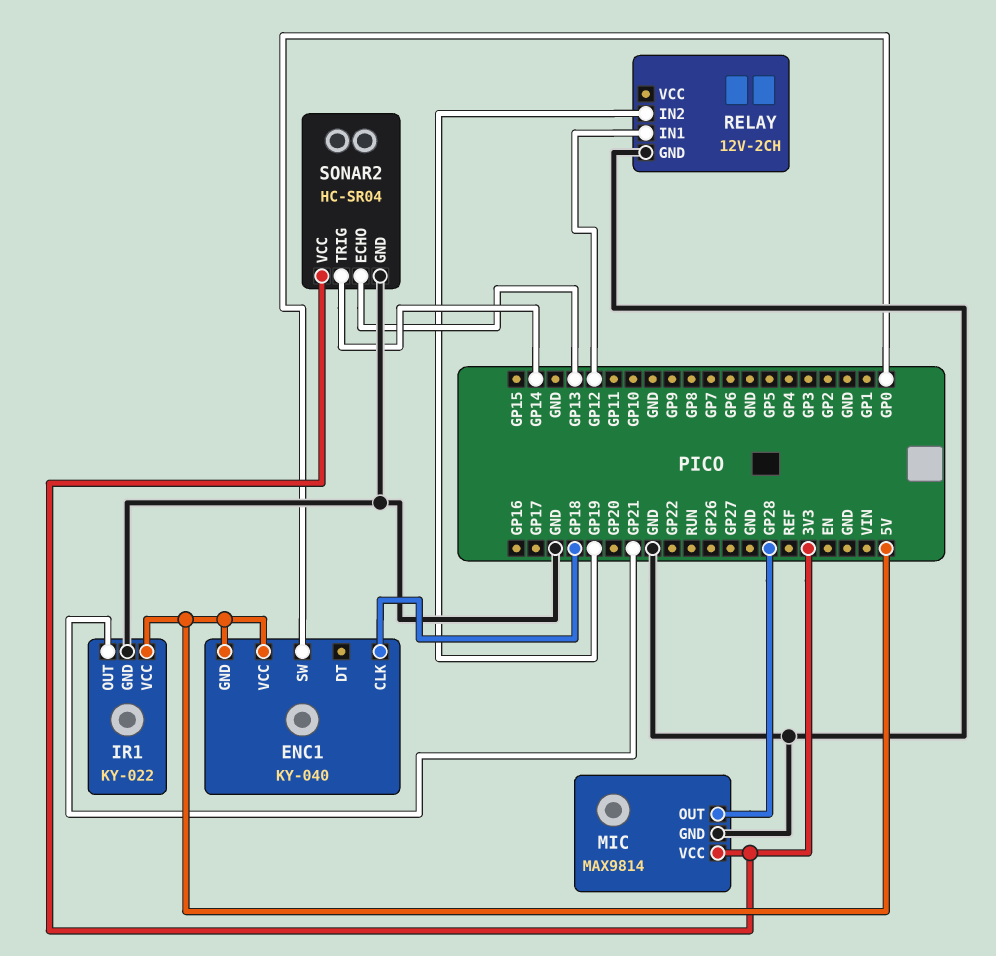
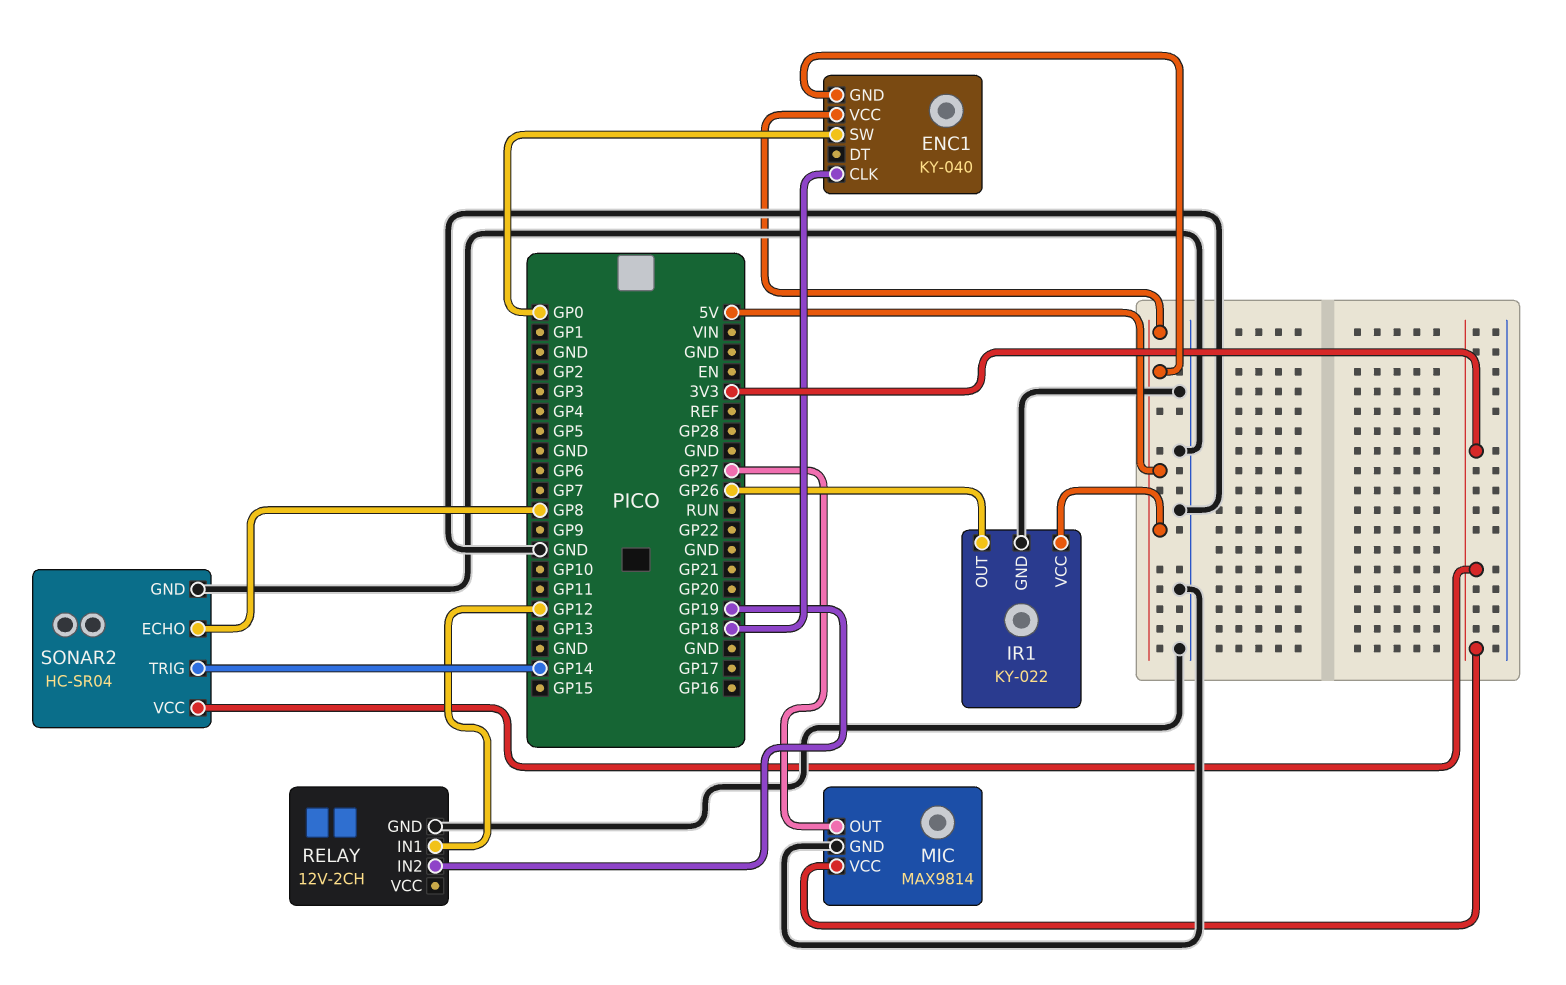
IR1 pin OUT: GP21 -> GP26
MIC pin OUT: GP28 -> GP27
SONAR2 pin ECHO: GP13 -> GP8

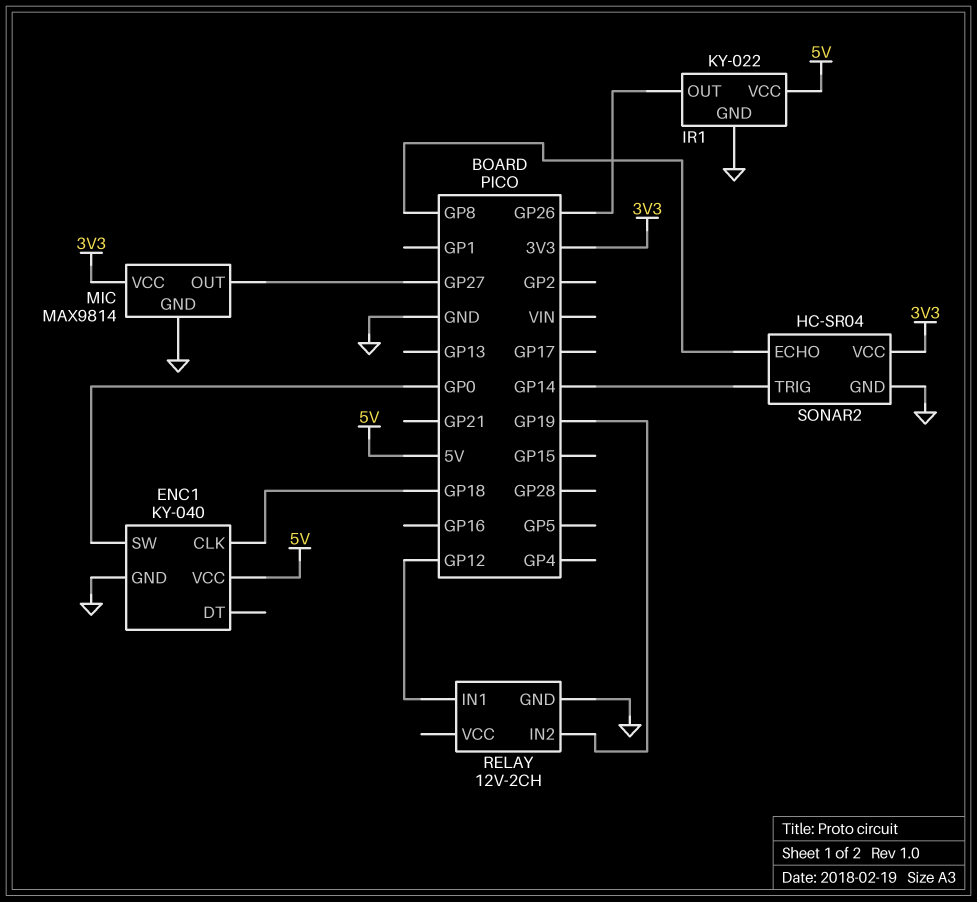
ENC1 pin GND: 5V -> GND

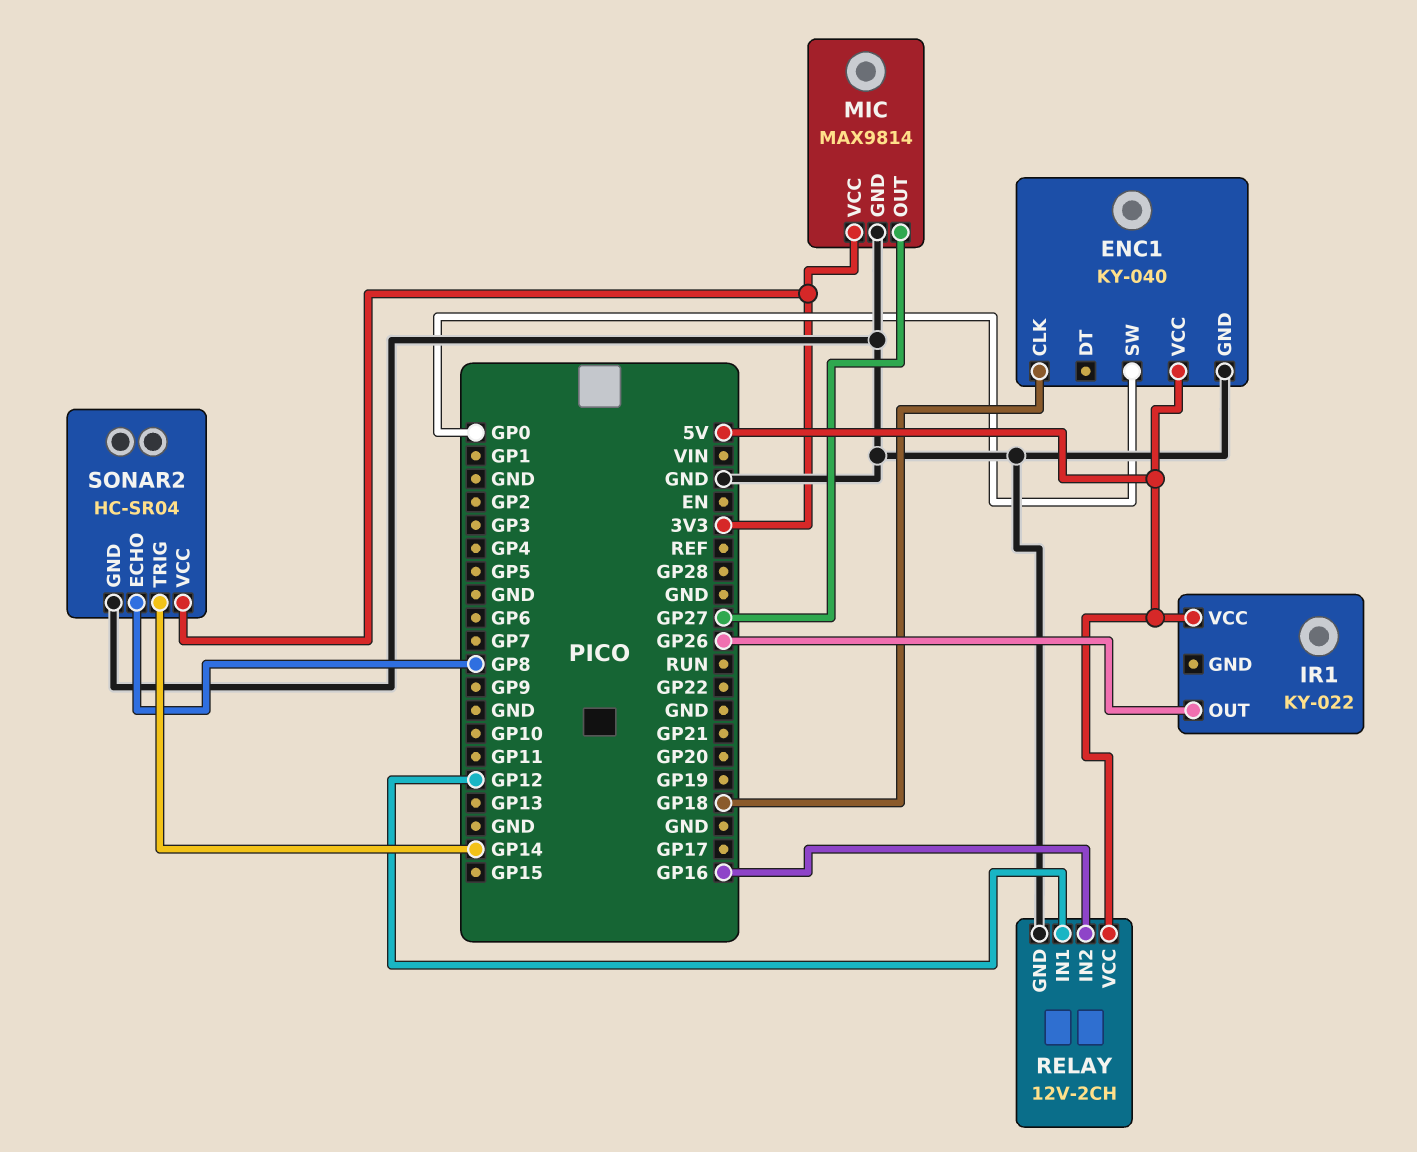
IR1 pin GND: GND -> none
RELAY pin IN2: GP19 -> GP16
RELAY pin VCC: none -> 5V

